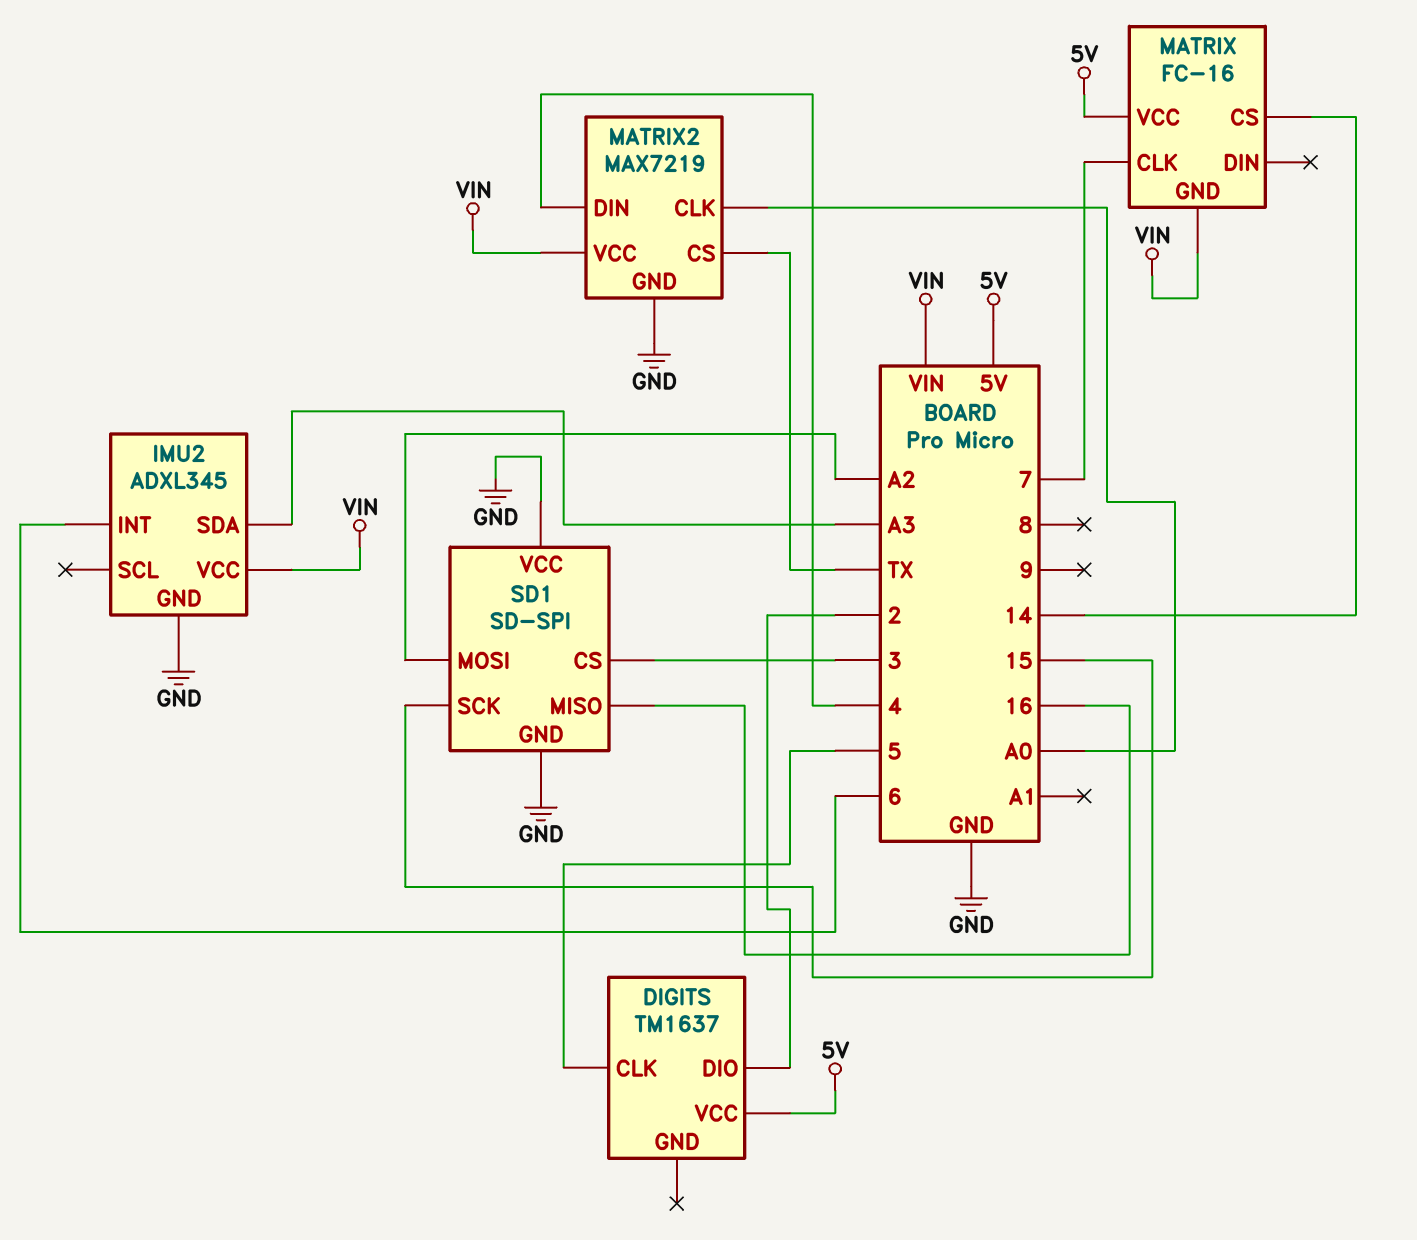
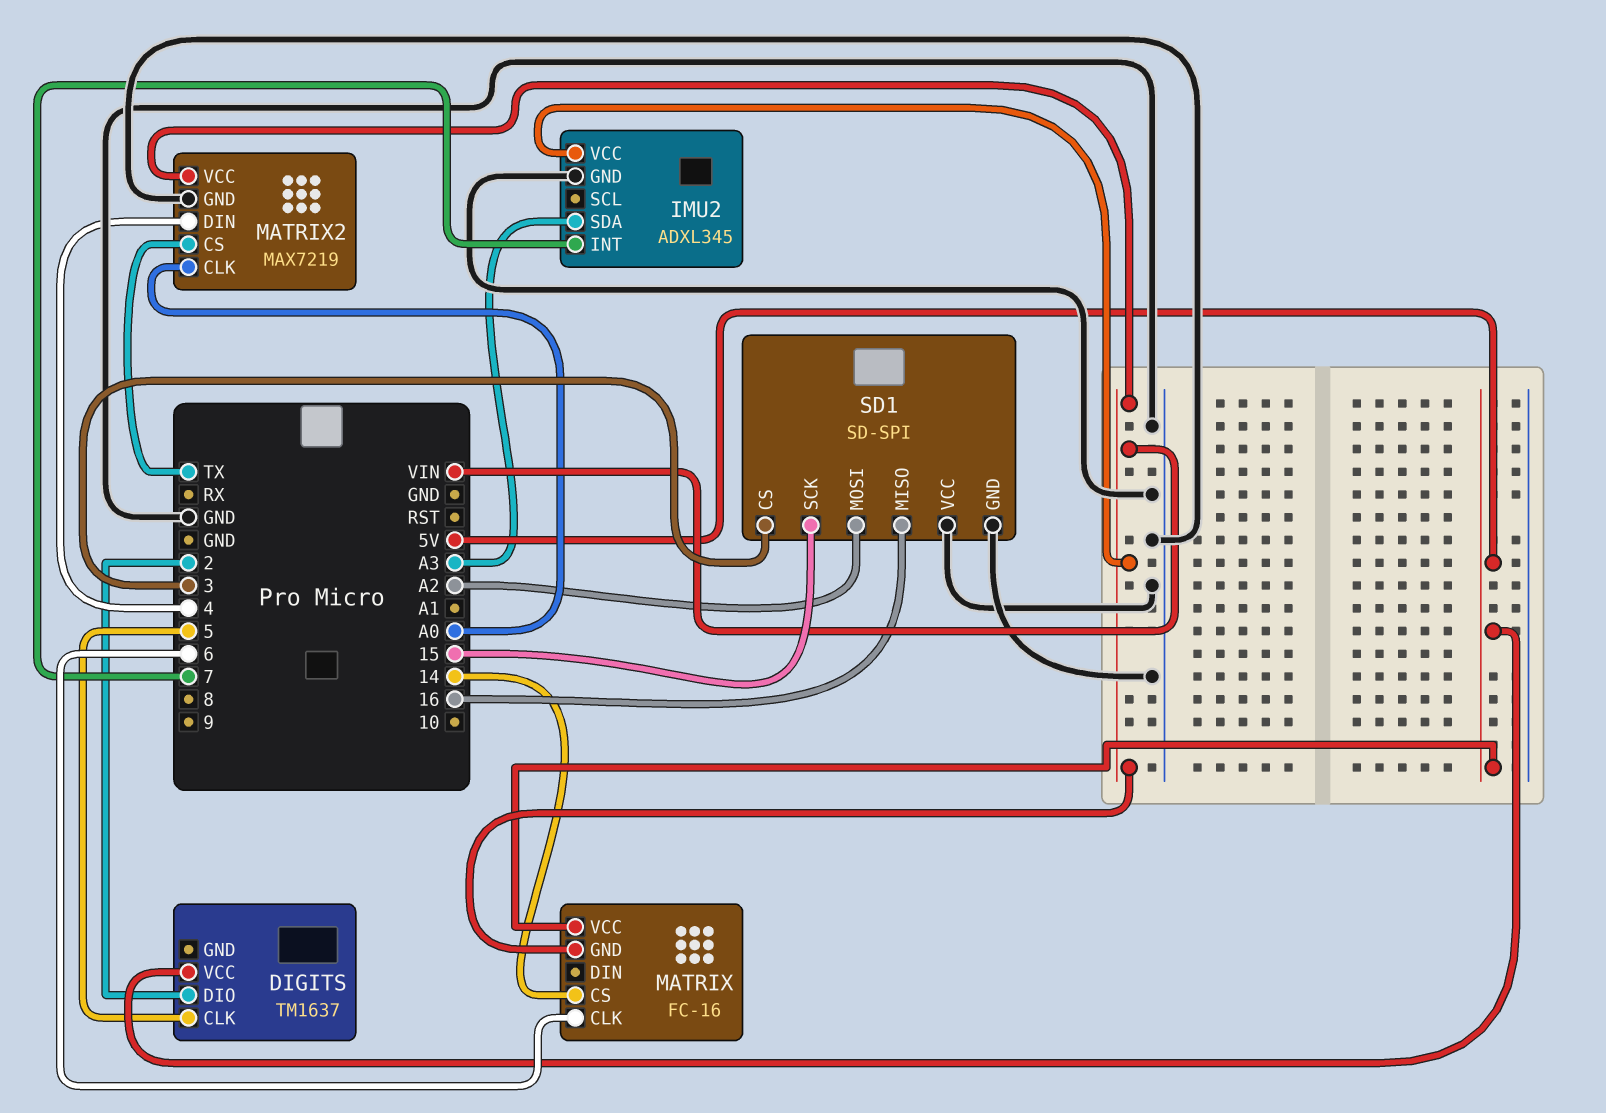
IMU2 pin INT: 6 -> 7
MATRIX pin CLK: 7 -> 6

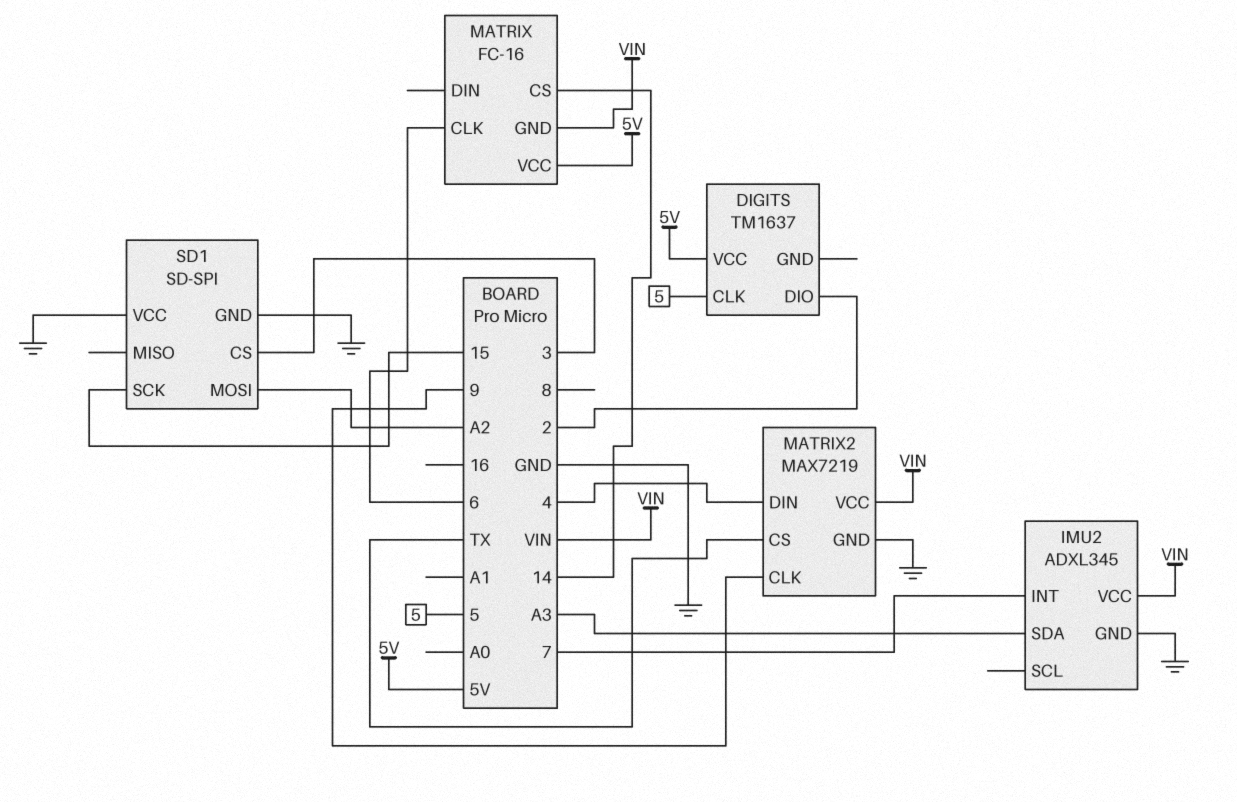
MATRIX2 pin CLK: A0 -> 9
SD1 pin MISO: 16 -> none

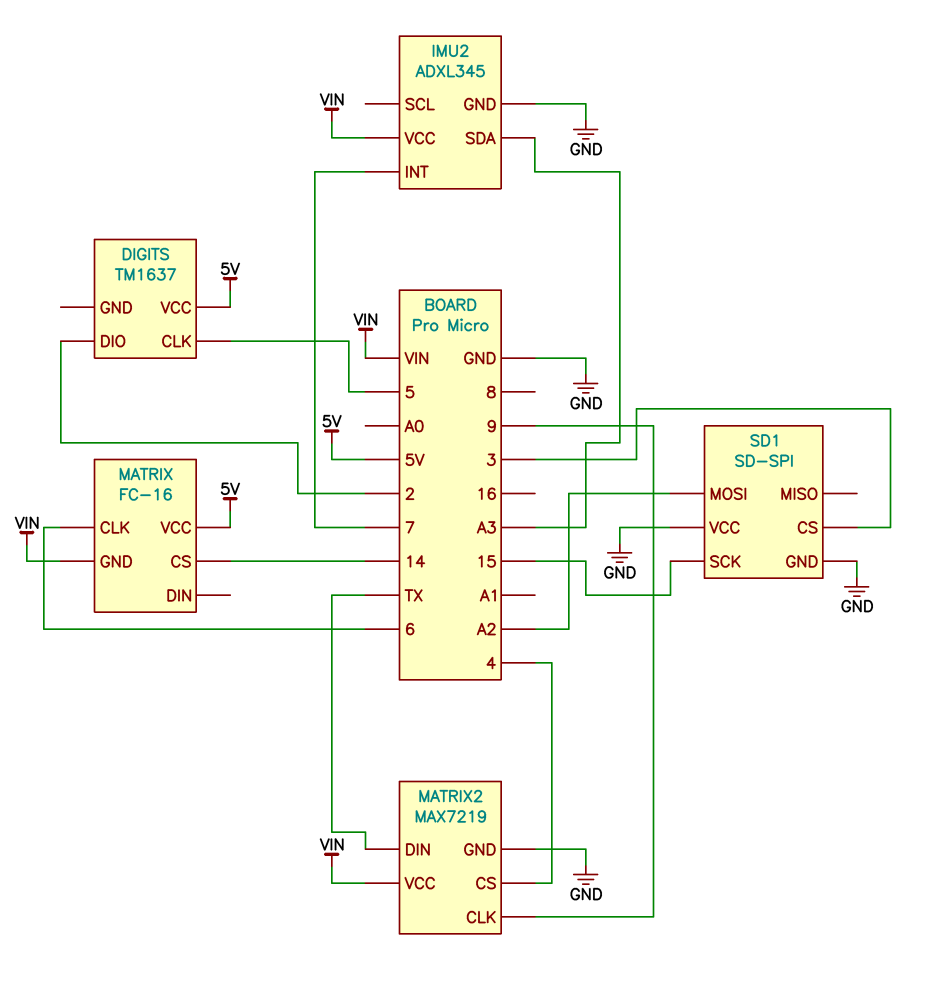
MATRIX2 pin CS: TX -> 4
MATRIX2 pin DIN: 4 -> TX

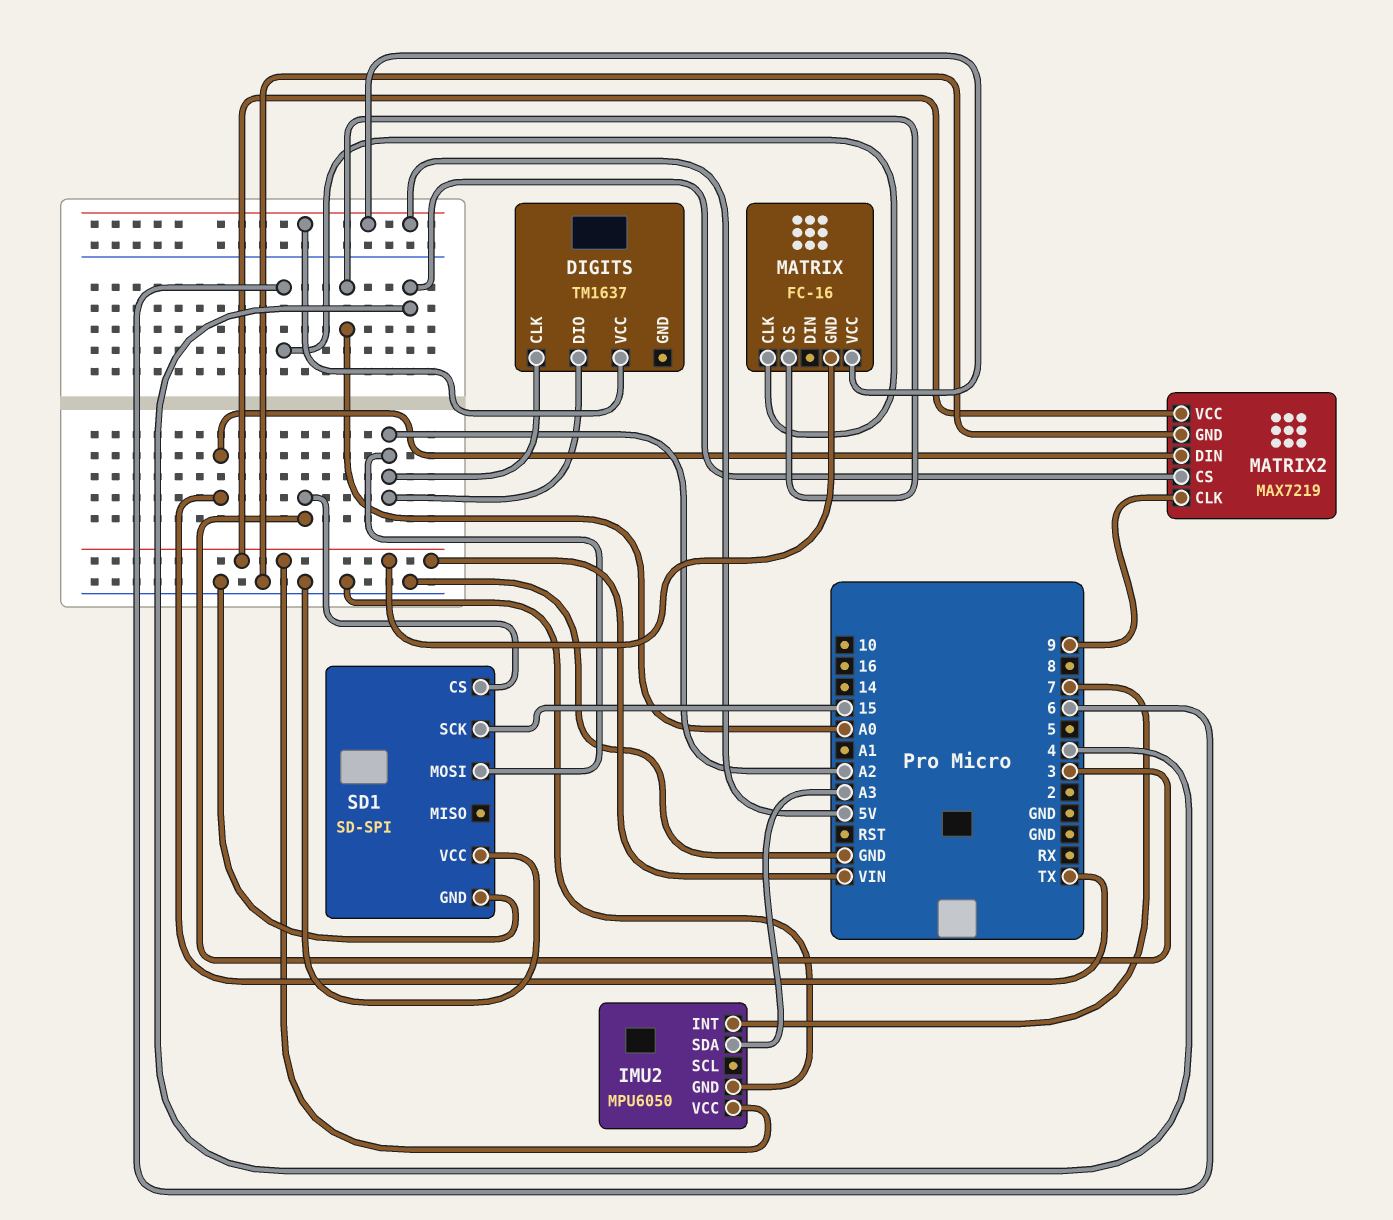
DIGITS pin CLK: 5 -> A2
DIGITS pin DIO: 2 -> A2
IMU2: ADXL345 -> MPU6050
MATRIX pin CS: 14 -> A0

